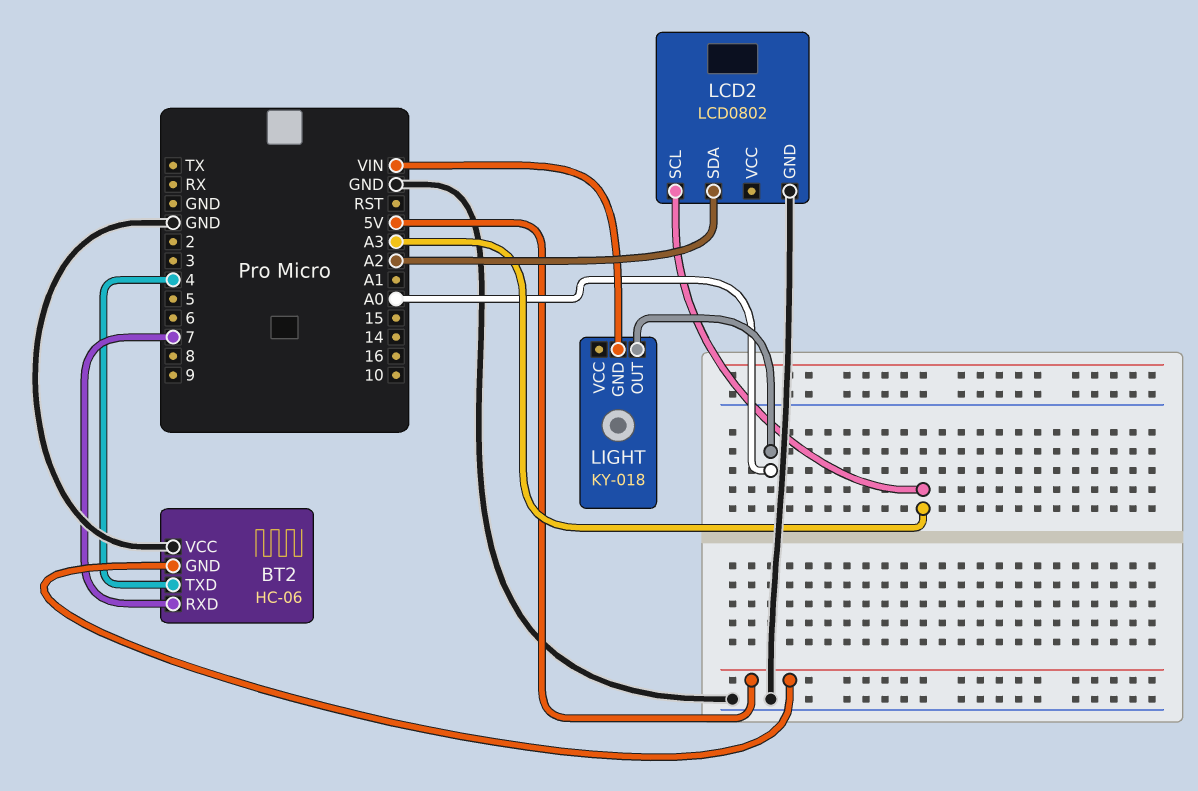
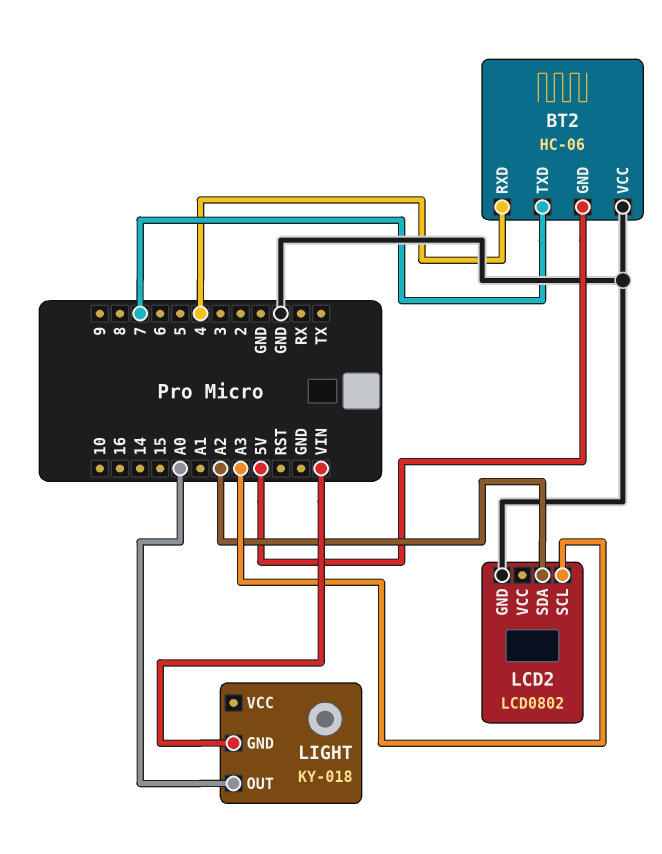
BT2 pin RXD: 7 -> 4
BT2 pin TXD: 4 -> 7

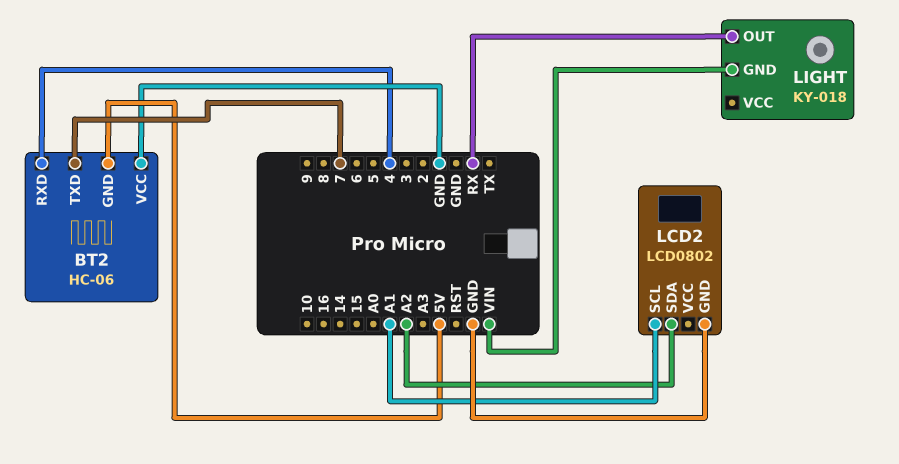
LCD2 pin SCL: A3 -> A1
LIGHT pin OUT: A0 -> RX

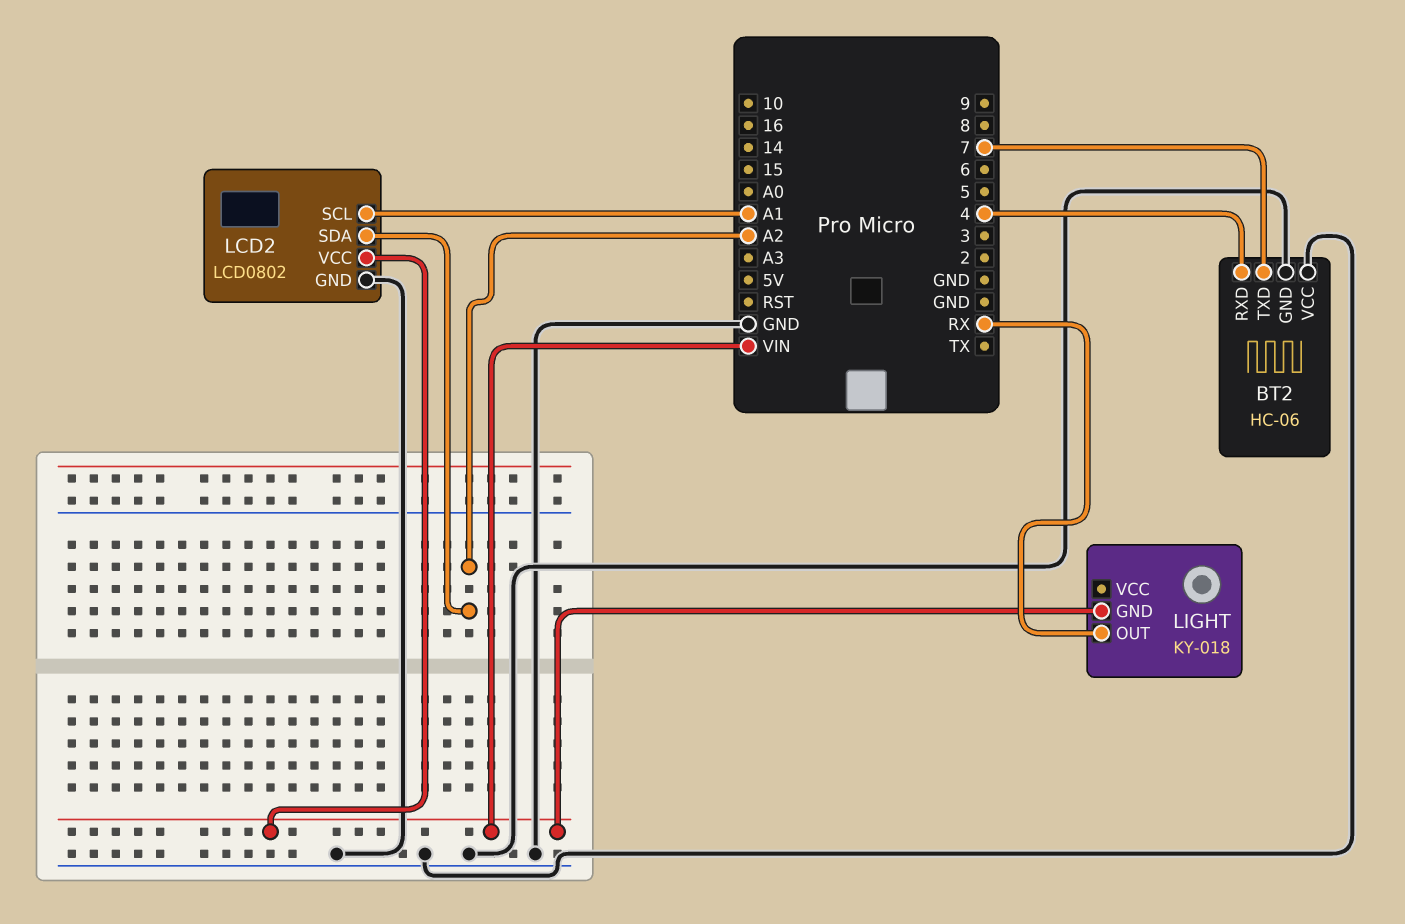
BT2 pin GND: 5V -> GND
LCD2 pin VCC: none -> VIN

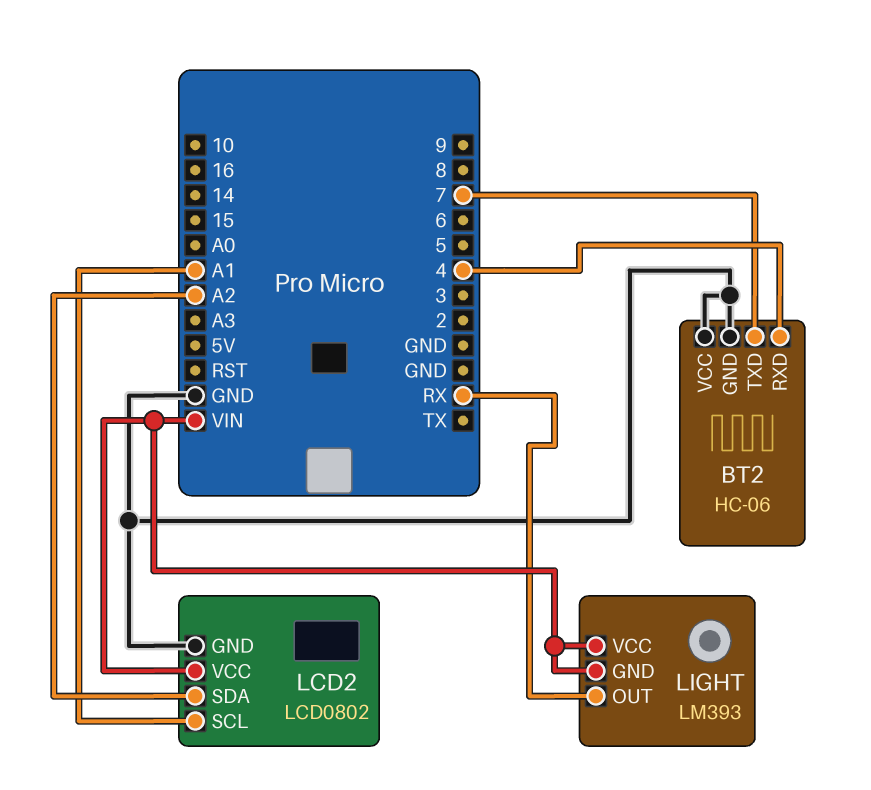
LIGHT: KY-018 -> LM393
LIGHT pin VCC: none -> VIN

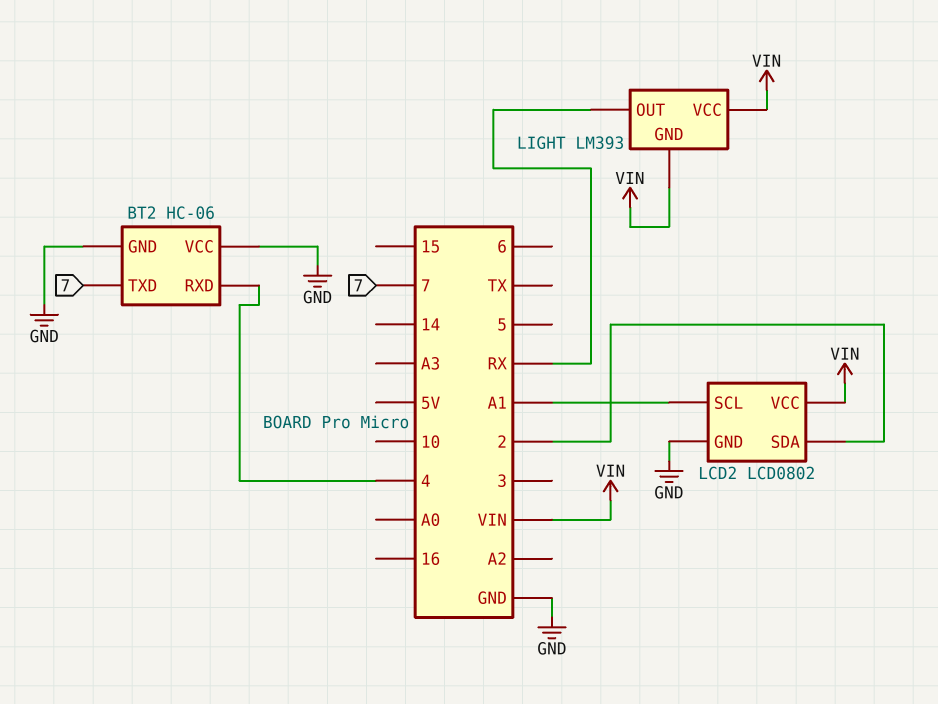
LCD2 pin SDA: A2 -> 2

